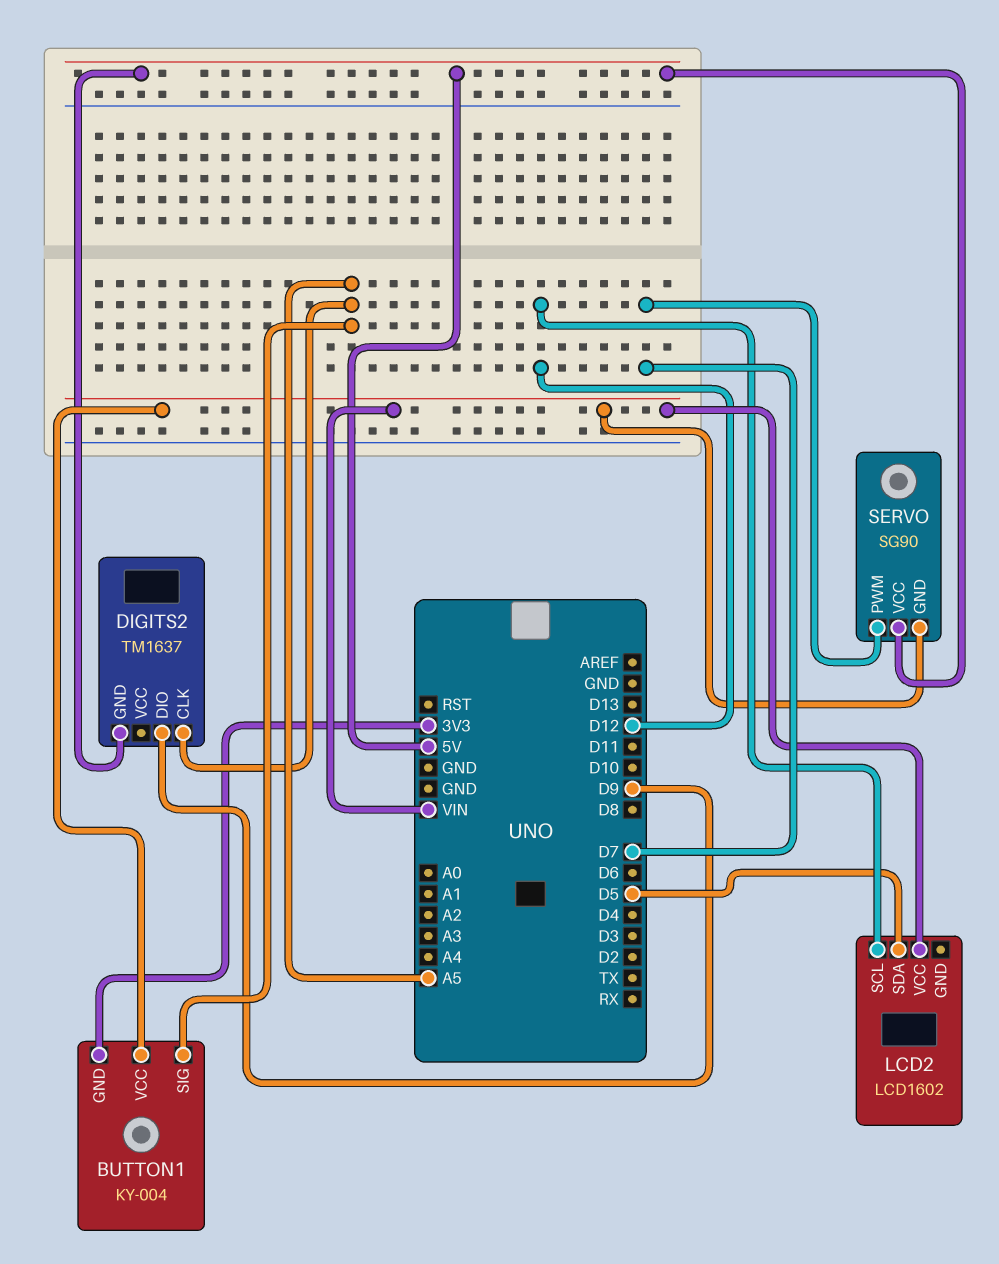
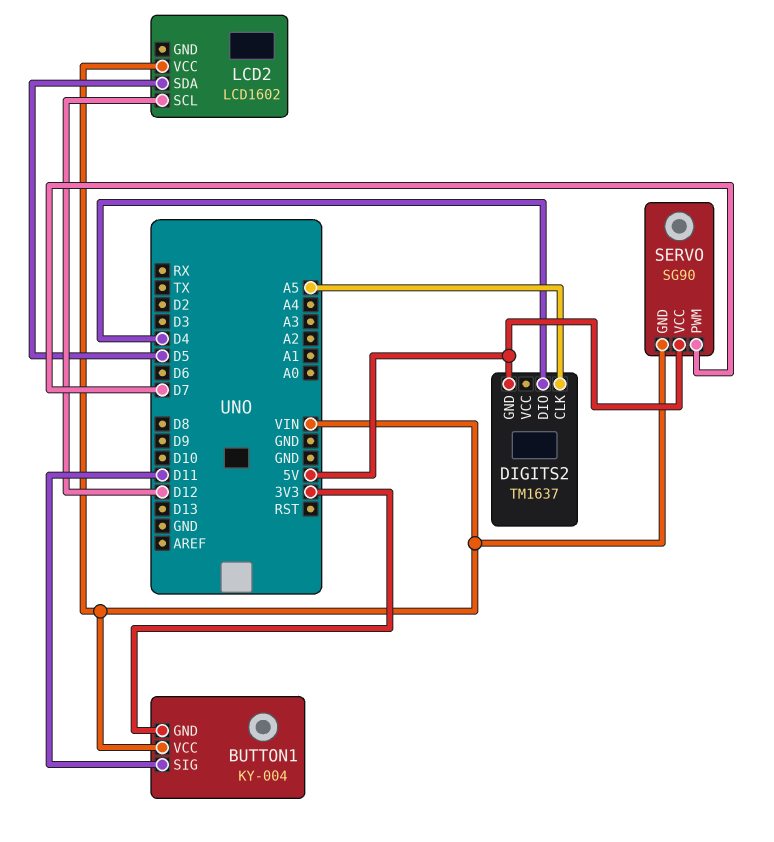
BUTTON1 pin SIG: A5 -> D11
DIGITS2 pin DIO: D9 -> D4

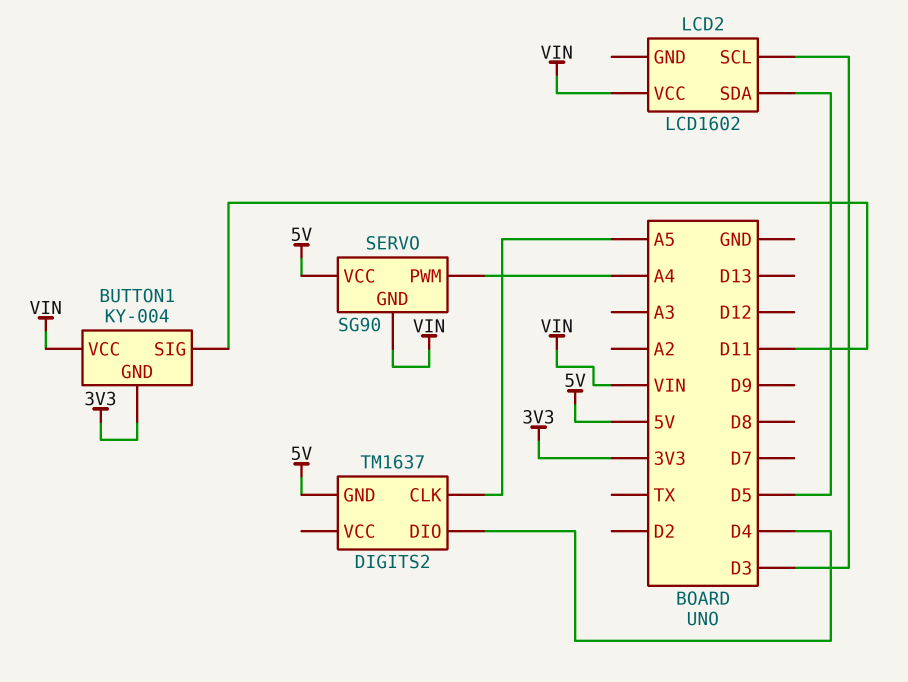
LCD2 pin SCL: D12 -> D3
SERVO pin PWM: D7 -> A4

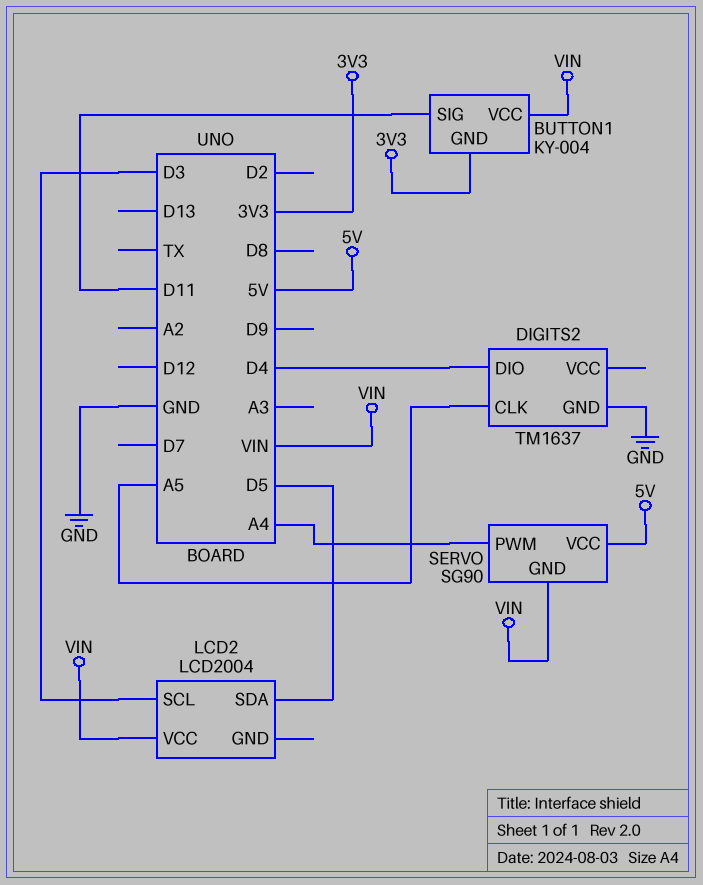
DIGITS2 pin GND: 5V -> GND
LCD2: LCD1602 -> LCD2004

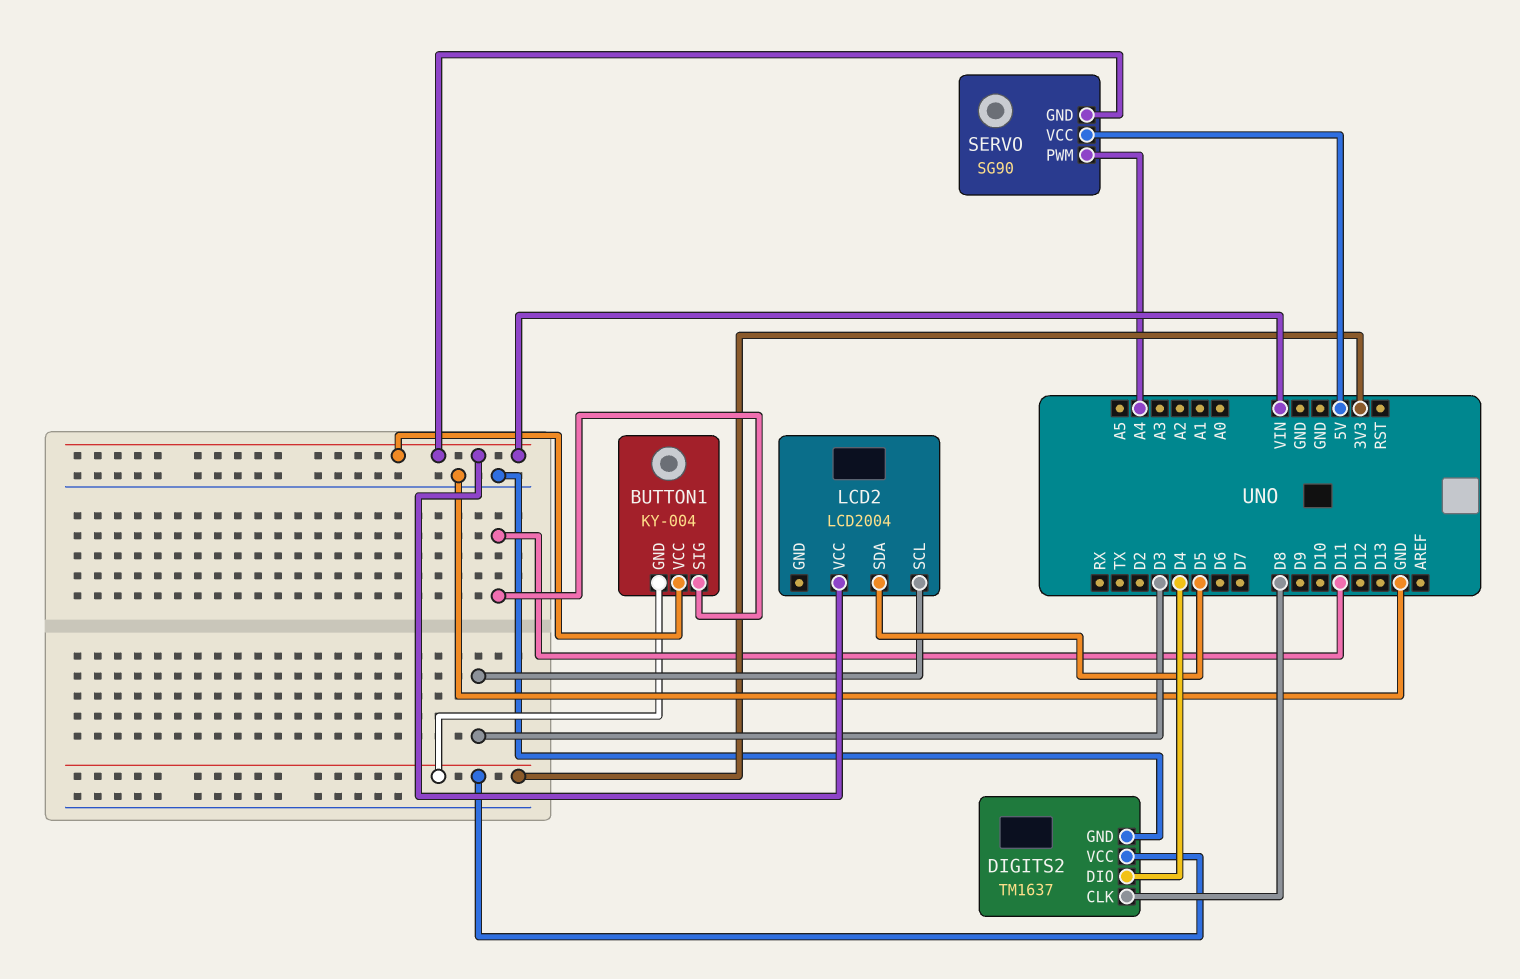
DIGITS2 pin CLK: A5 -> D8
DIGITS2 pin VCC: none -> 3V3

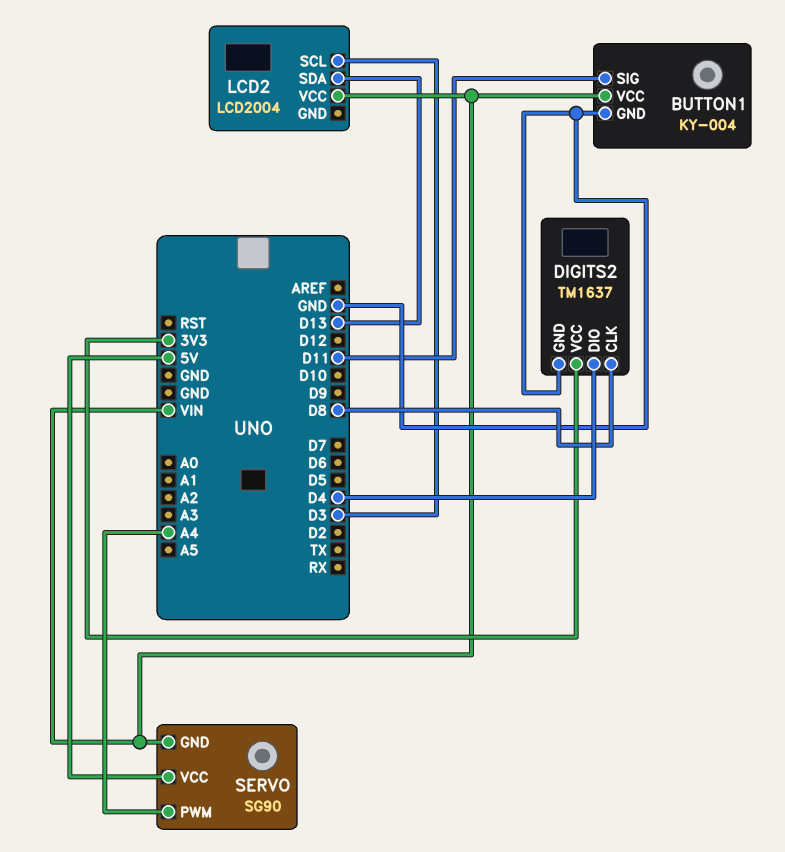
BUTTON1 pin GND: 3V3 -> GND
LCD2 pin SDA: D5 -> D13

